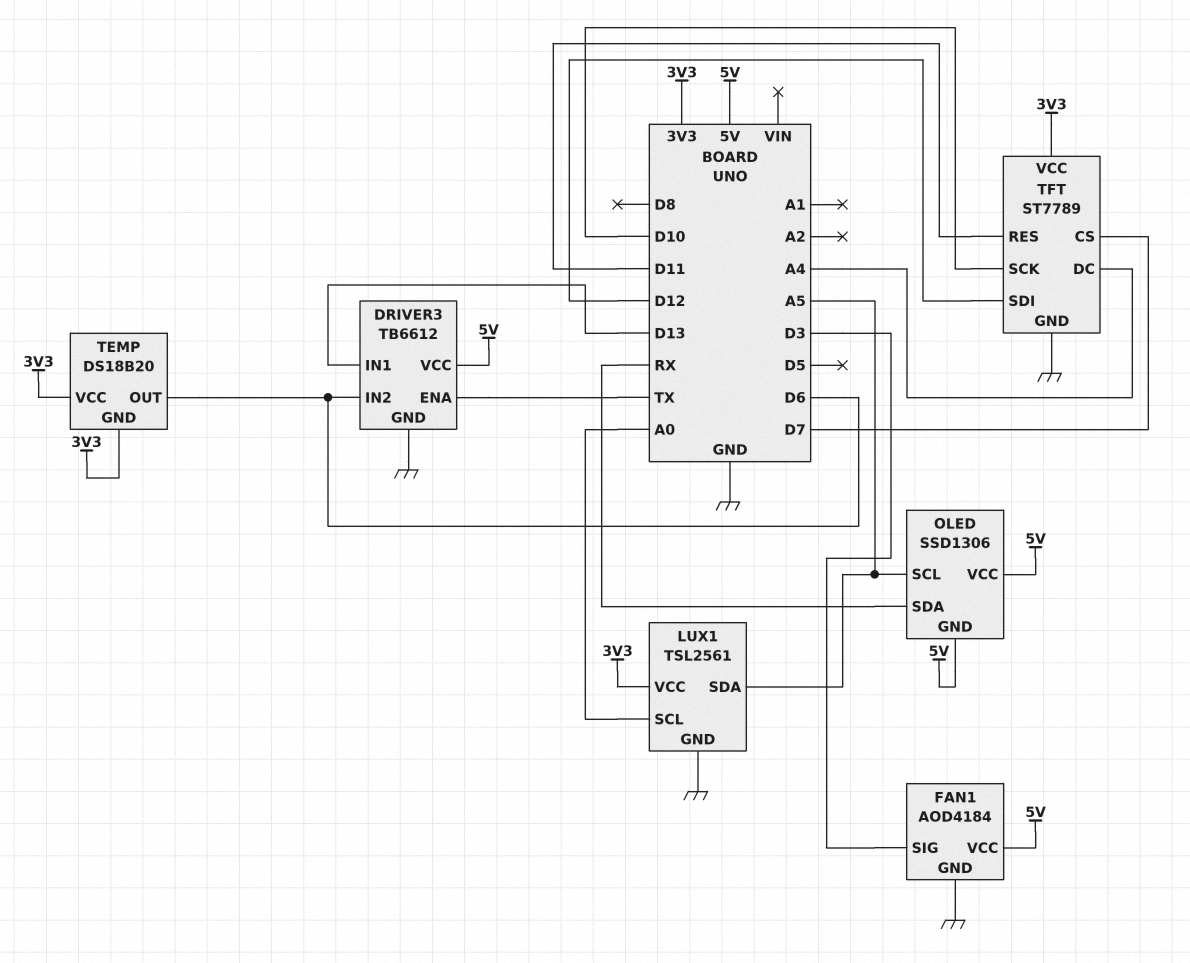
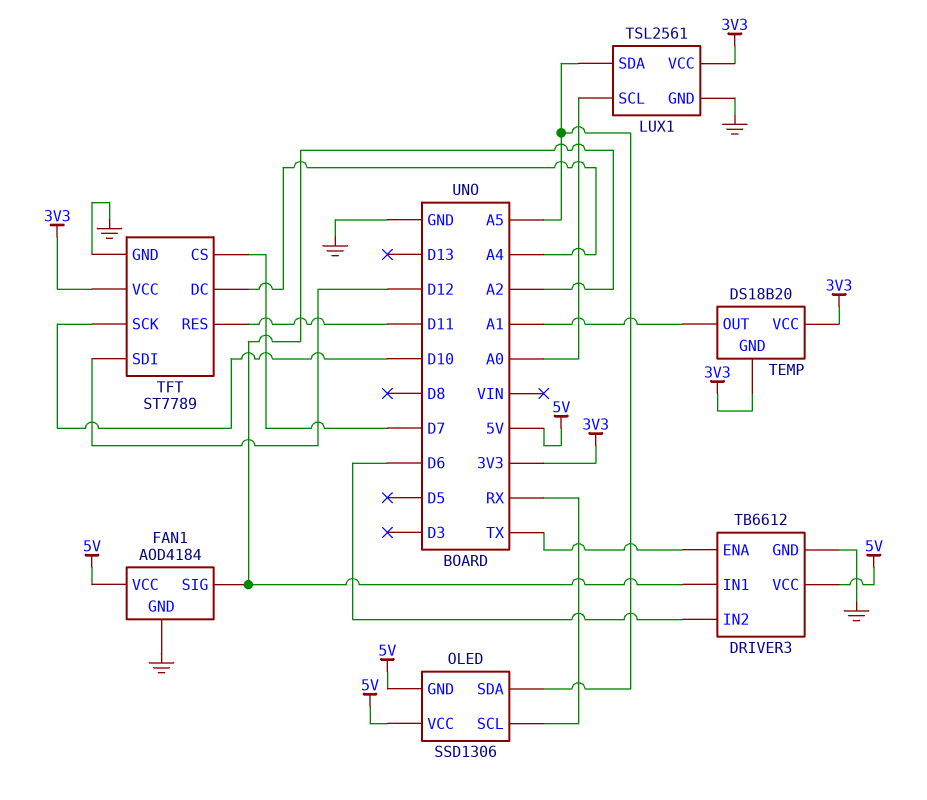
DRIVER3 pin IN1: D13 -> A2
FAN1 pin SIG: D3 -> A2
OLED pin SCL: A5 -> RX
OLED pin SDA: RX -> A5
TEMP pin OUT: D6 -> A1

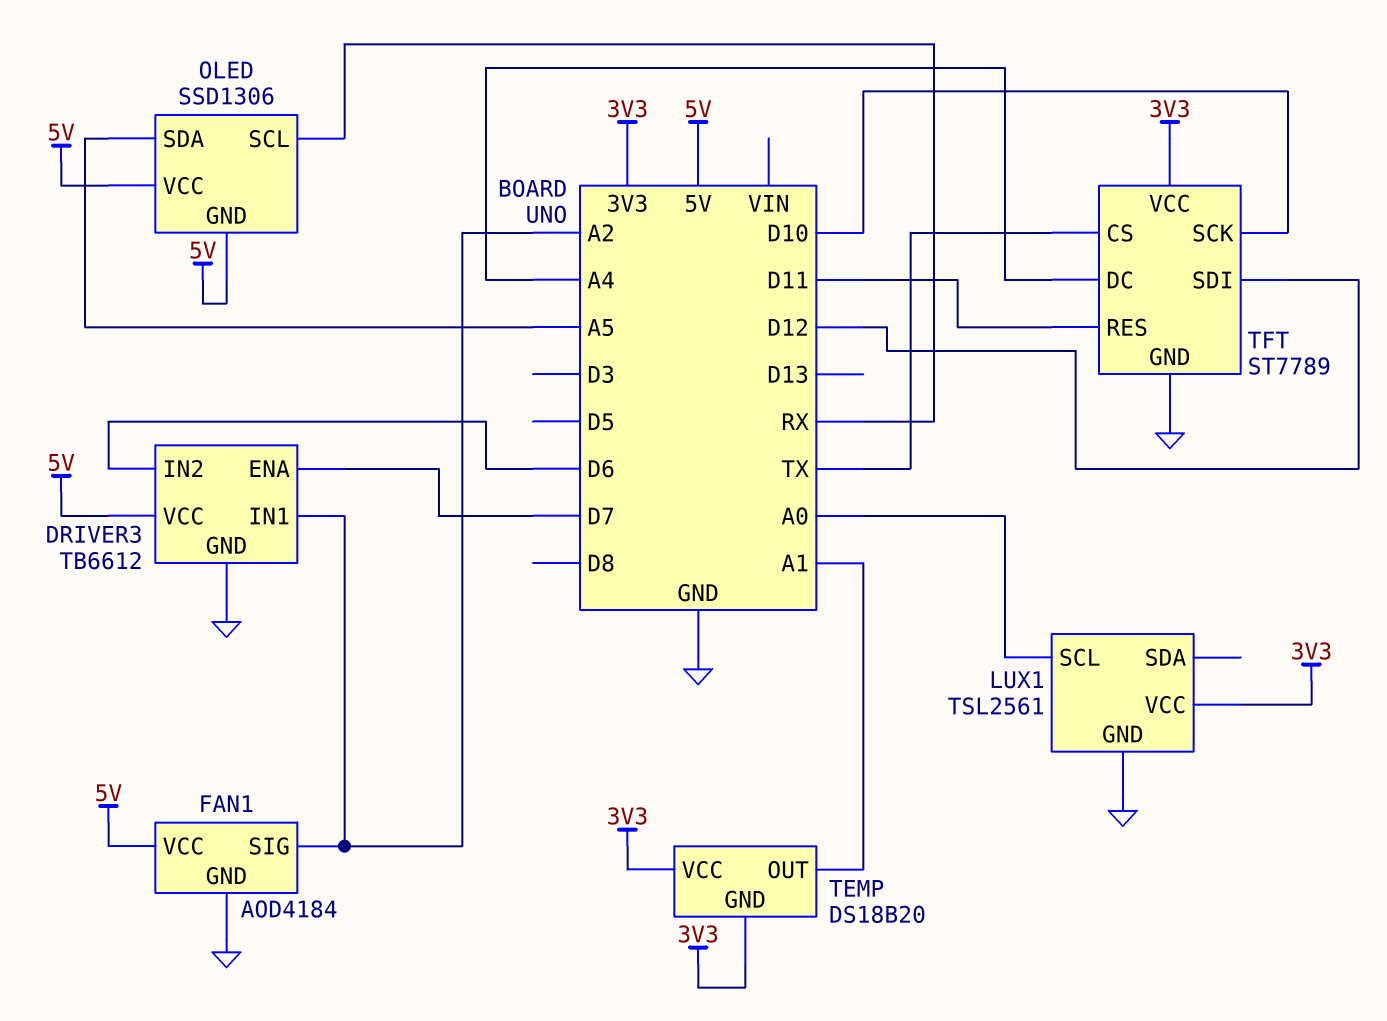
DRIVER3 pin ENA: TX -> D7
LUX1 pin SDA: A5 -> none
TFT pin CS: D7 -> TX

